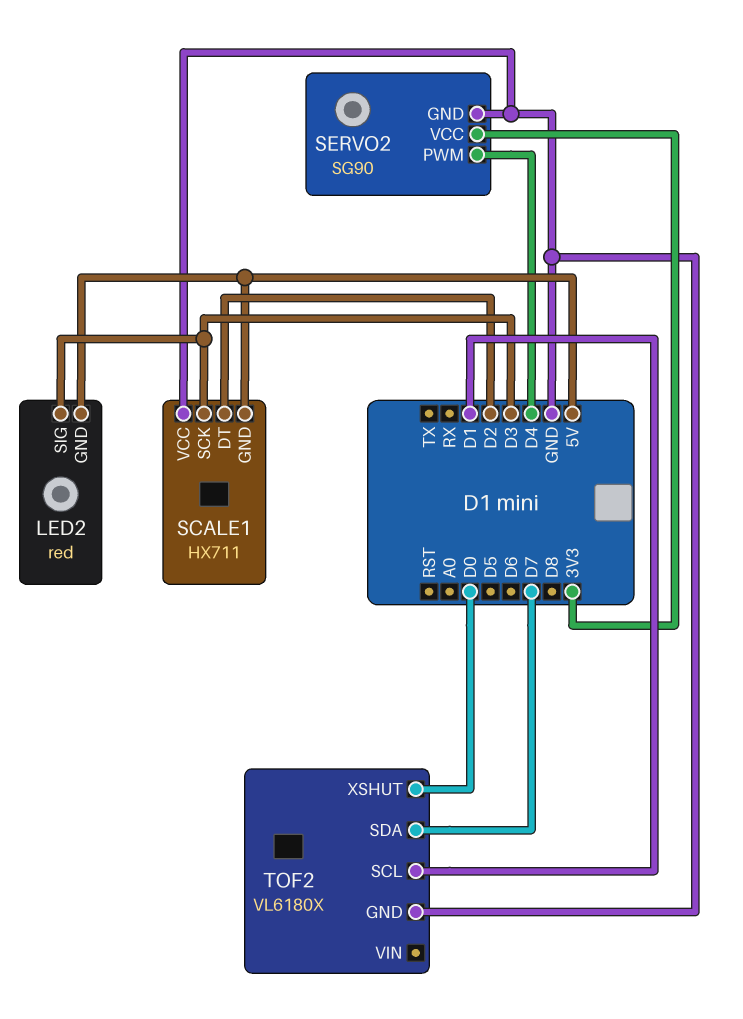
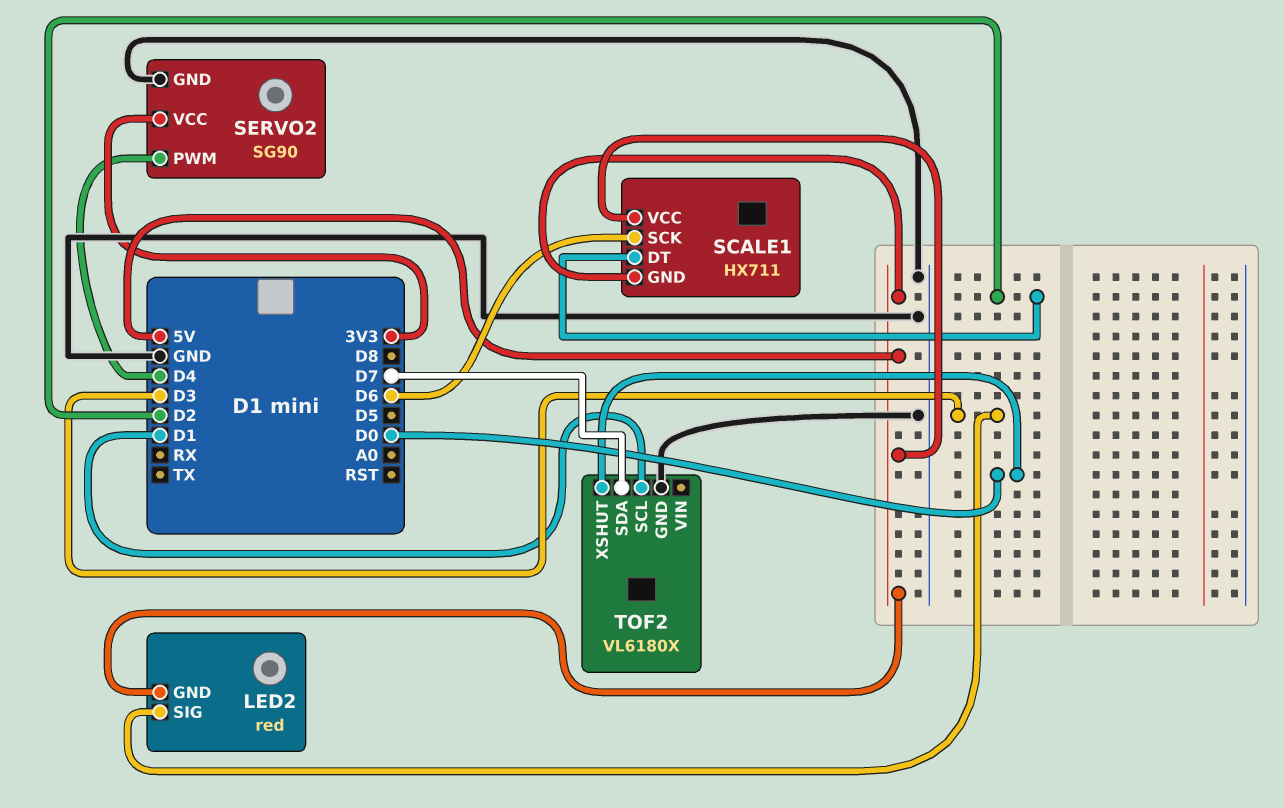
SCALE1 pin SCK: D3 -> D6
SCALE1 pin VCC: GND -> 5V

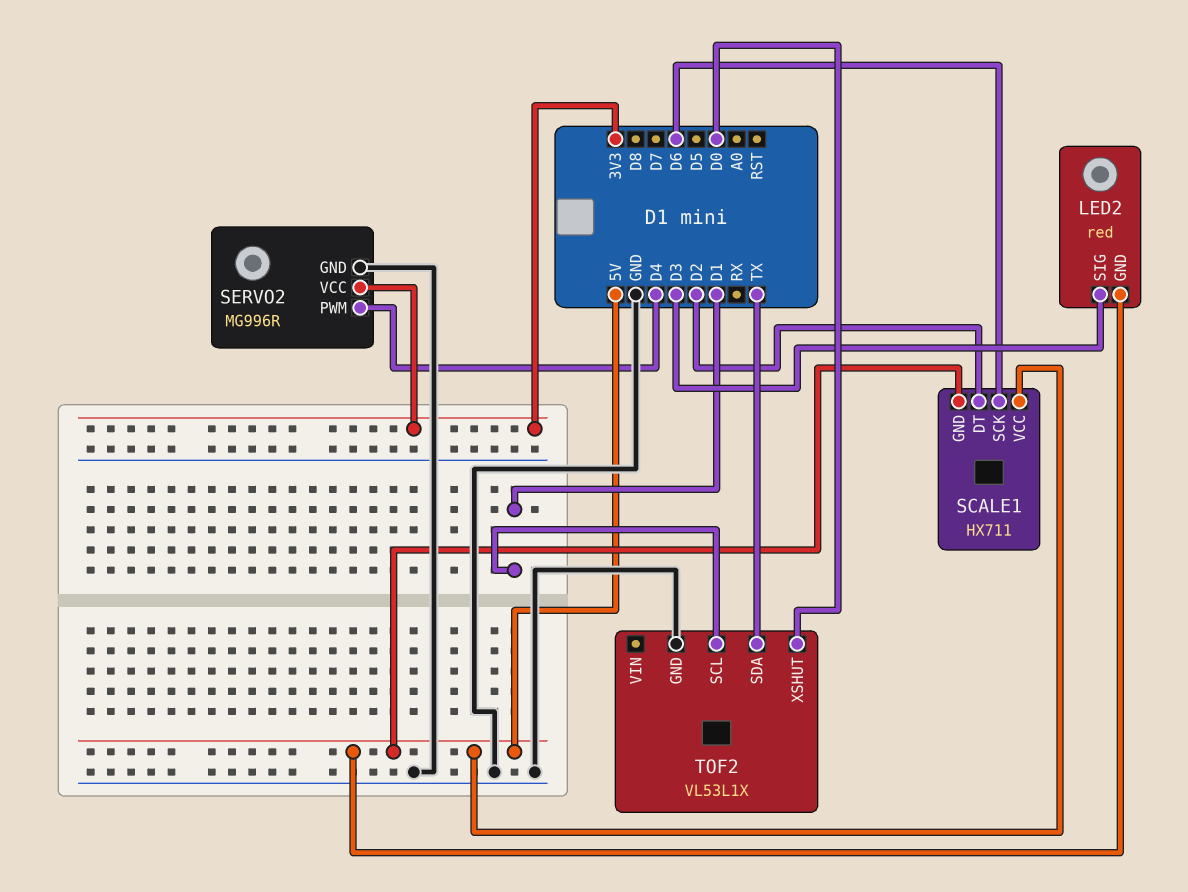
SERVO2: SG90 -> MG996R
TOF2: VL6180X -> VL53L1X
TOF2 pin SDA: D7 -> TX

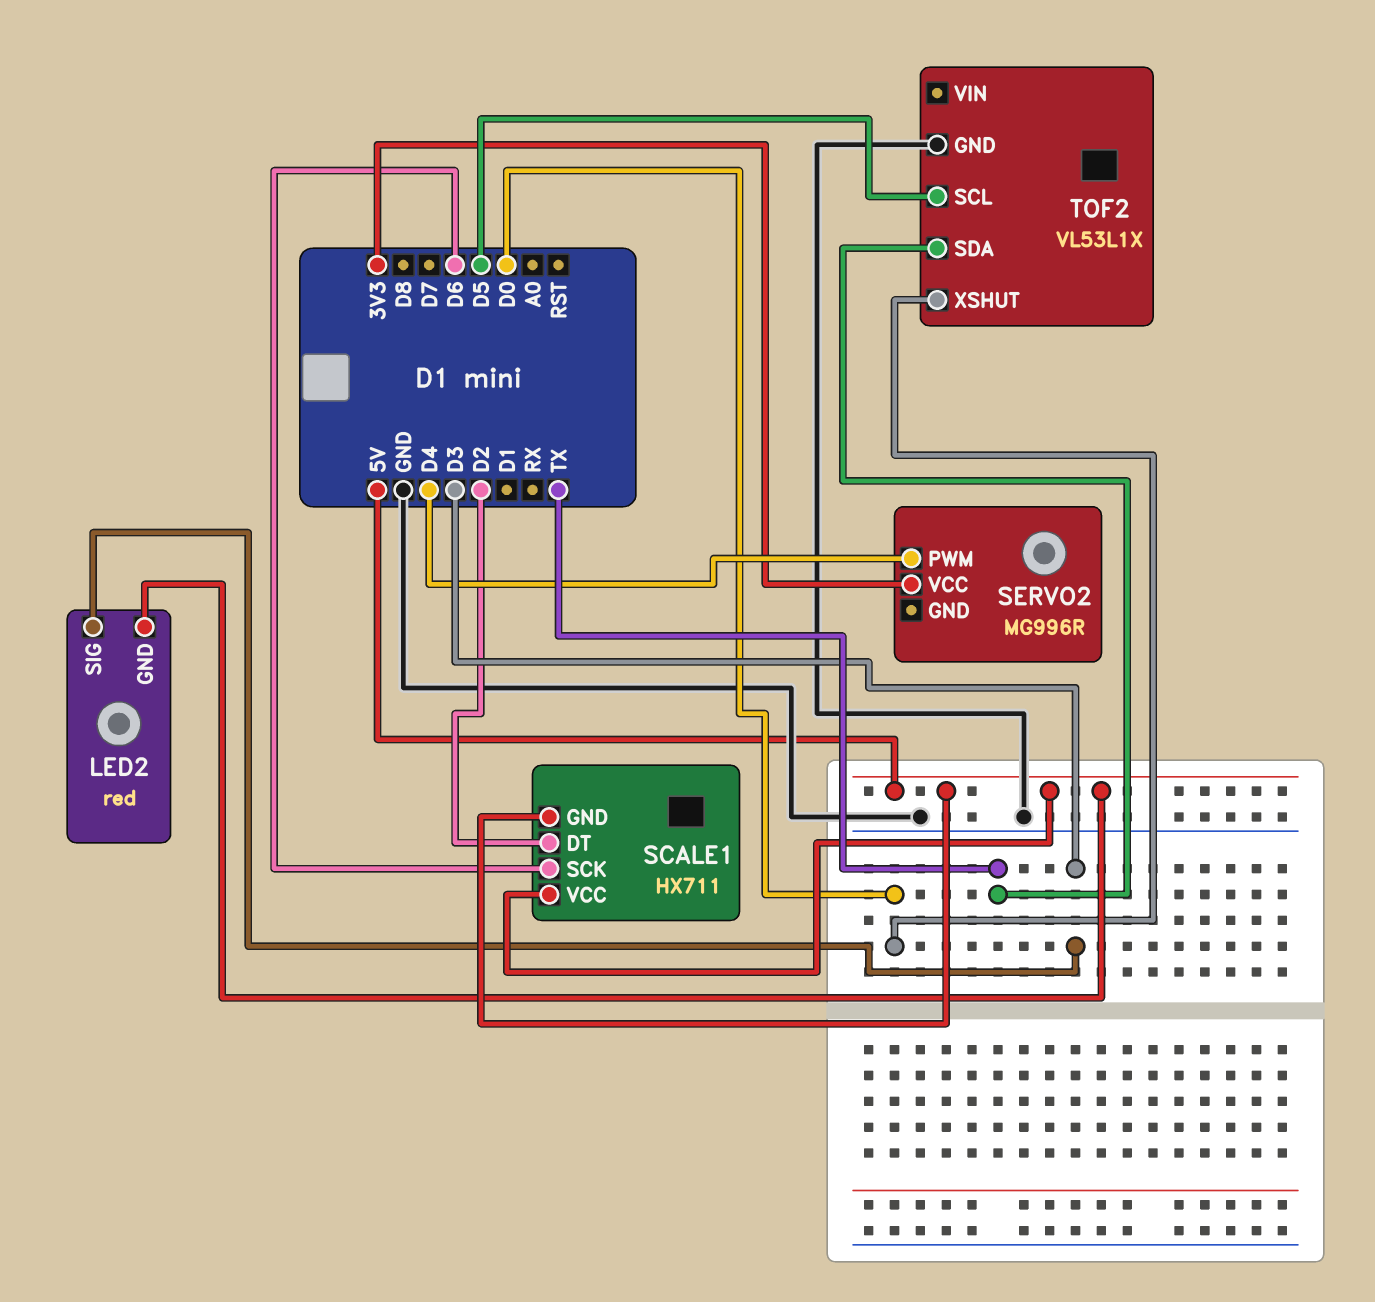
SERVO2 pin GND: GND -> none
TOF2 pin SCL: D1 -> D5

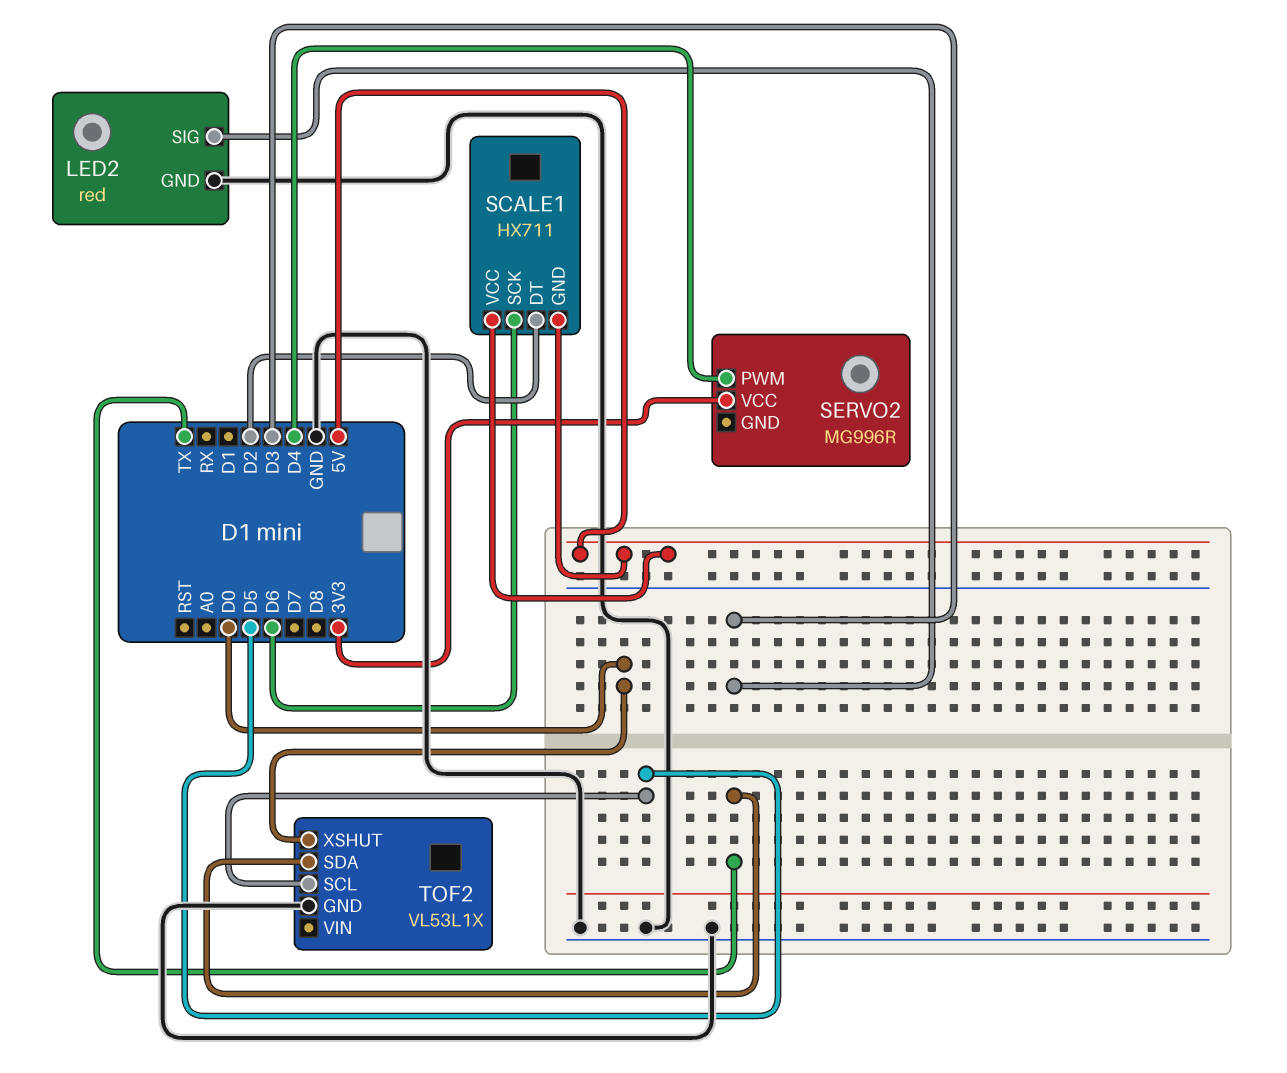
LED2 pin GND: 5V -> GND

